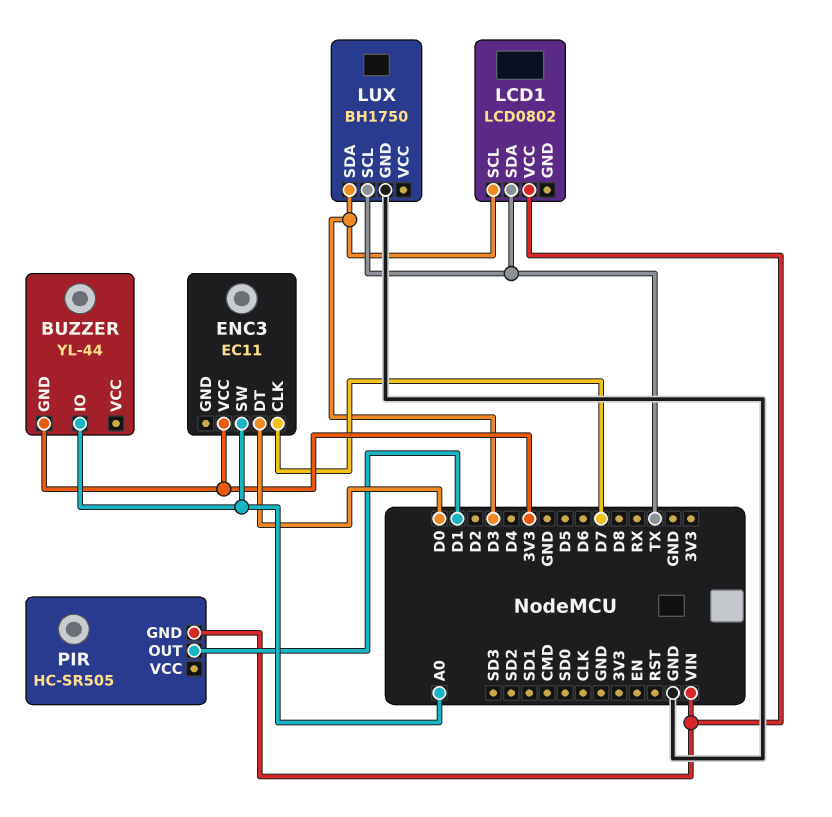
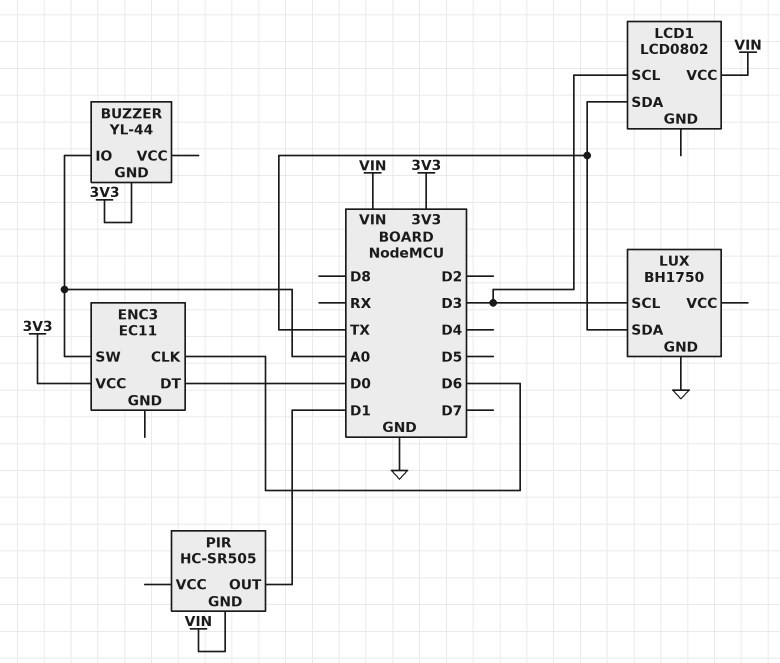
ENC3 pin CLK: D7 -> D6
LUX pin SCL: TX -> D3
LUX pin SDA: D3 -> TX

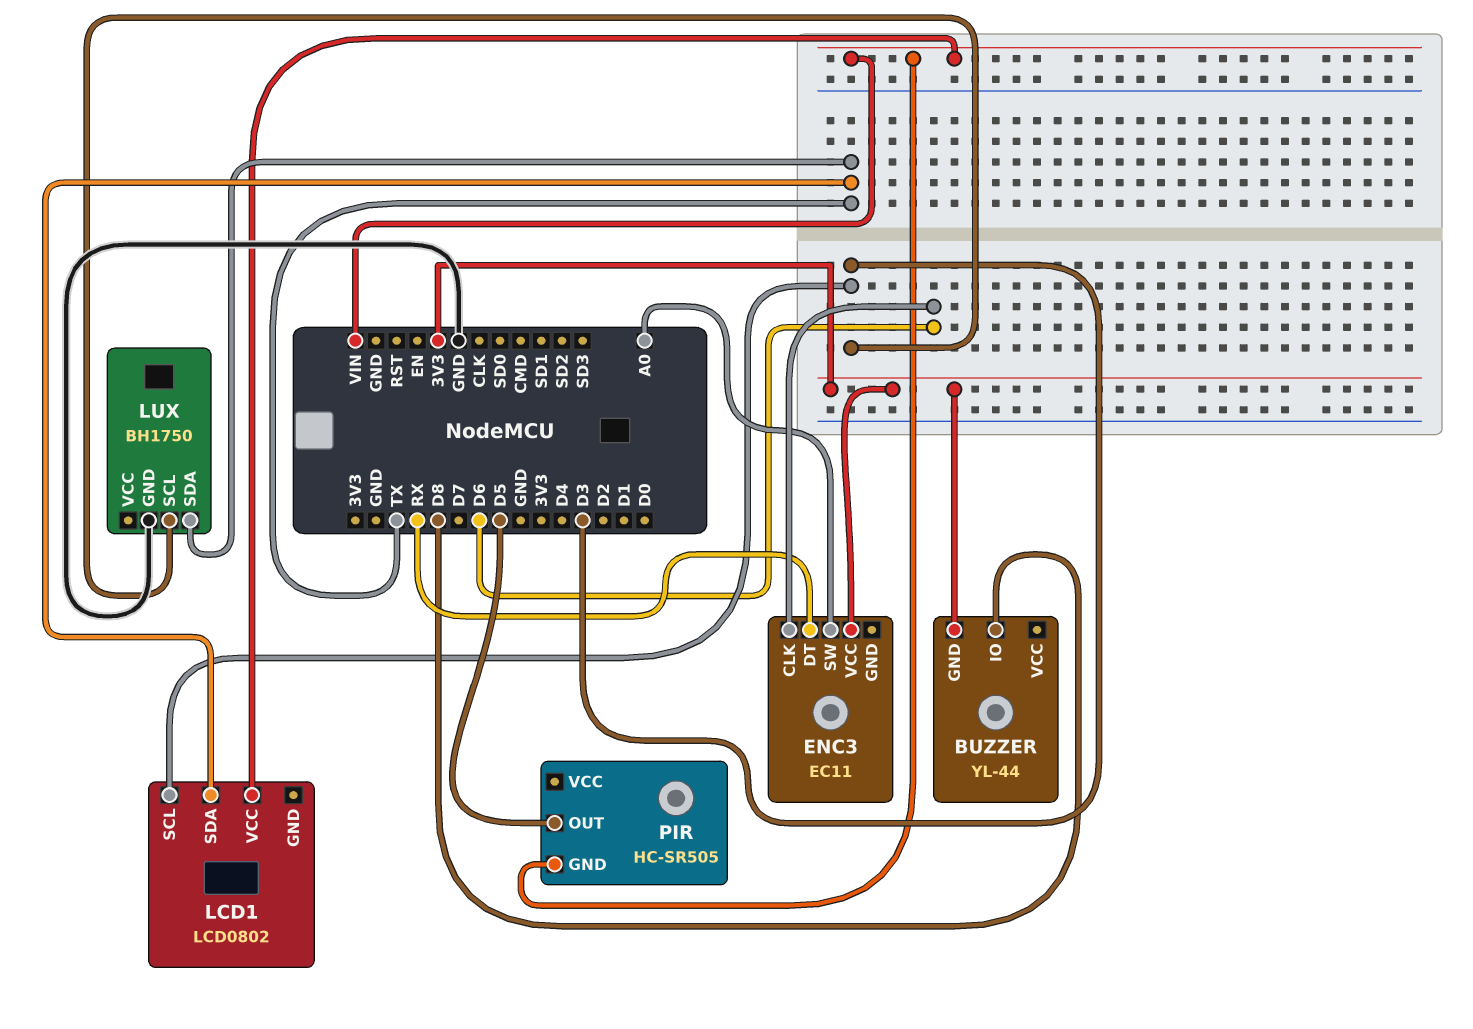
BUZZER pin IO: A0 -> D8
ENC3 pin DT: D0 -> RX
PIR pin OUT: D1 -> D5

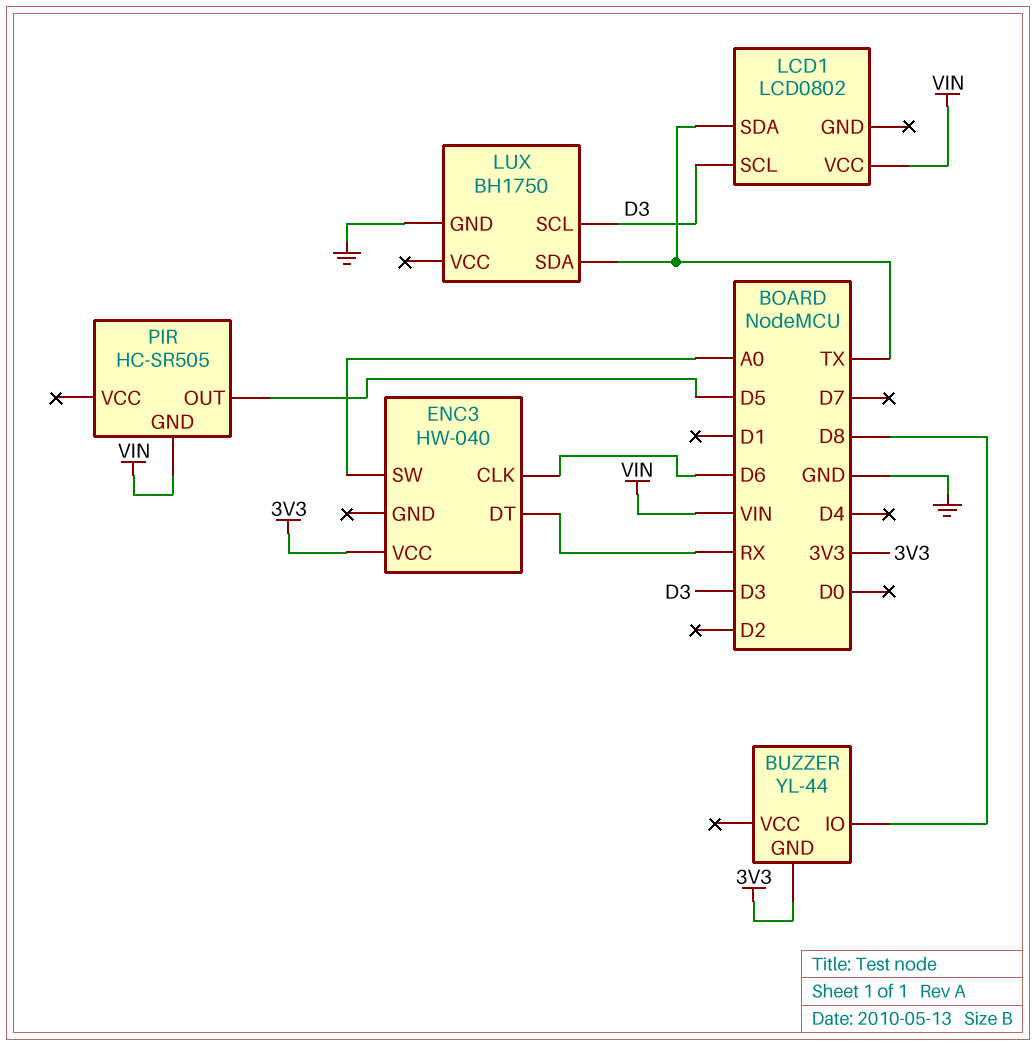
ENC3: EC11 -> HW-040

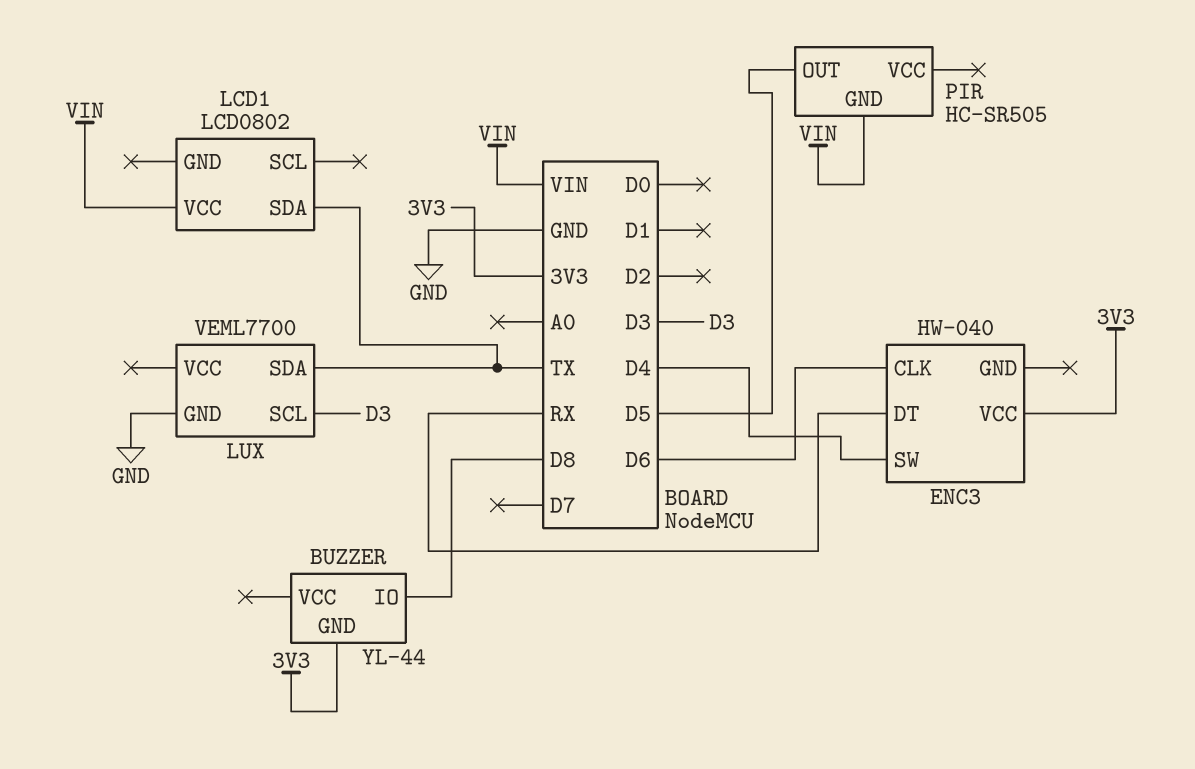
ENC3 pin SW: A0 -> D4
LCD1 pin SCL: D3 -> none
LUX: BH1750 -> VEML7700

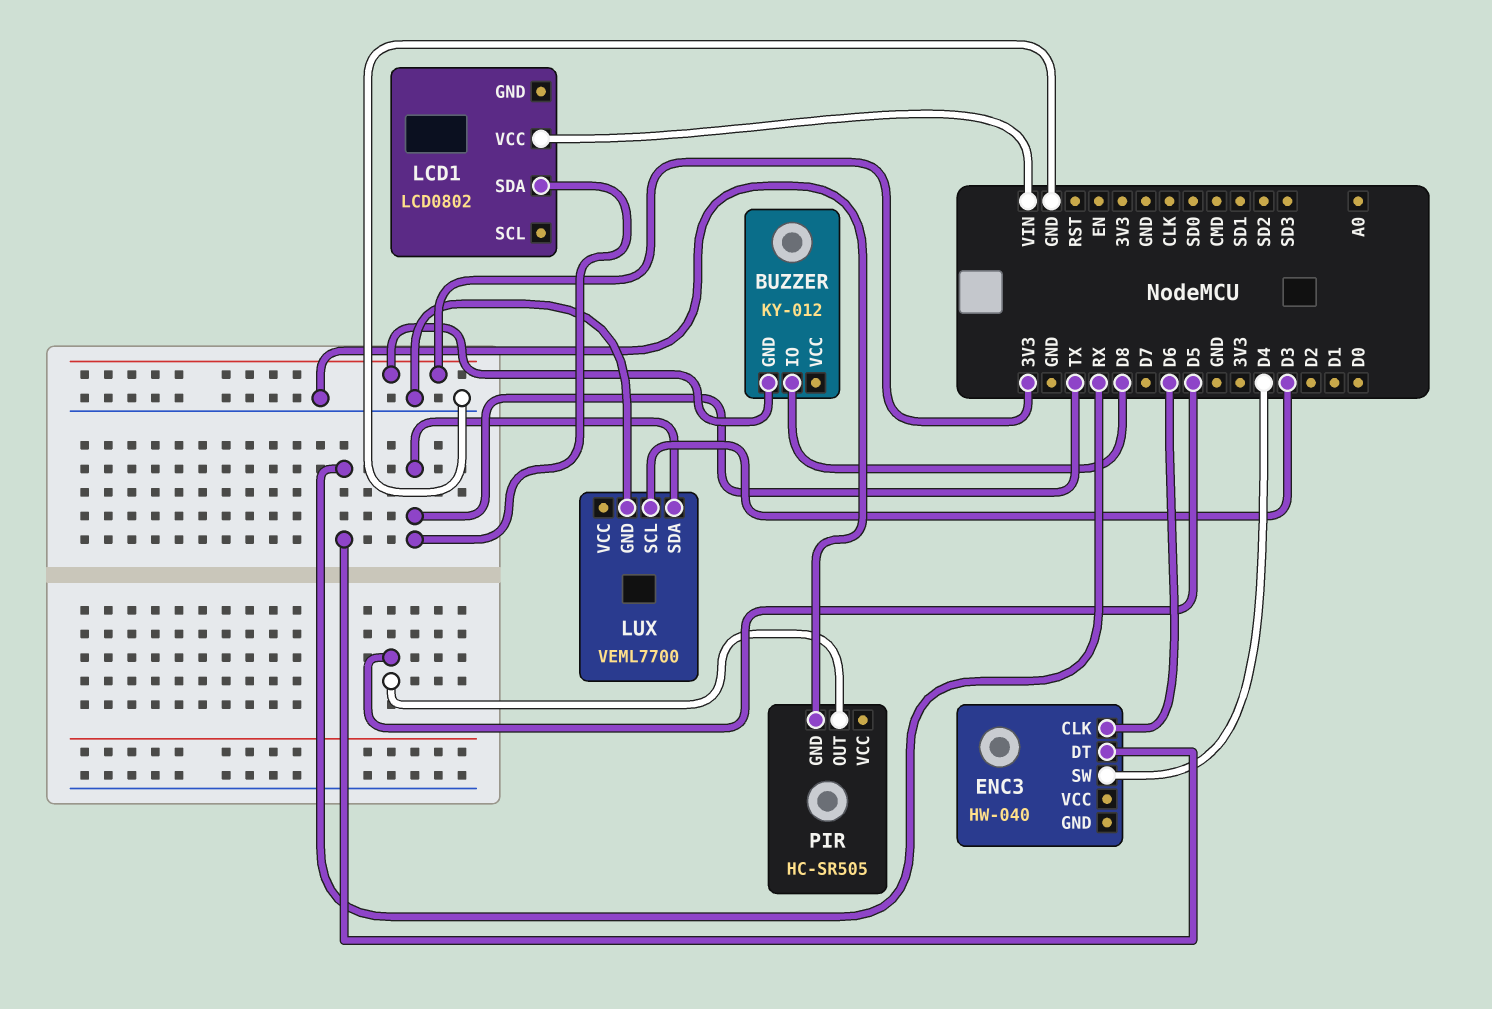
BUZZER: YL-44 -> KY-012
ENC3 pin VCC: 3V3 -> none
PIR pin GND: VIN -> GND

